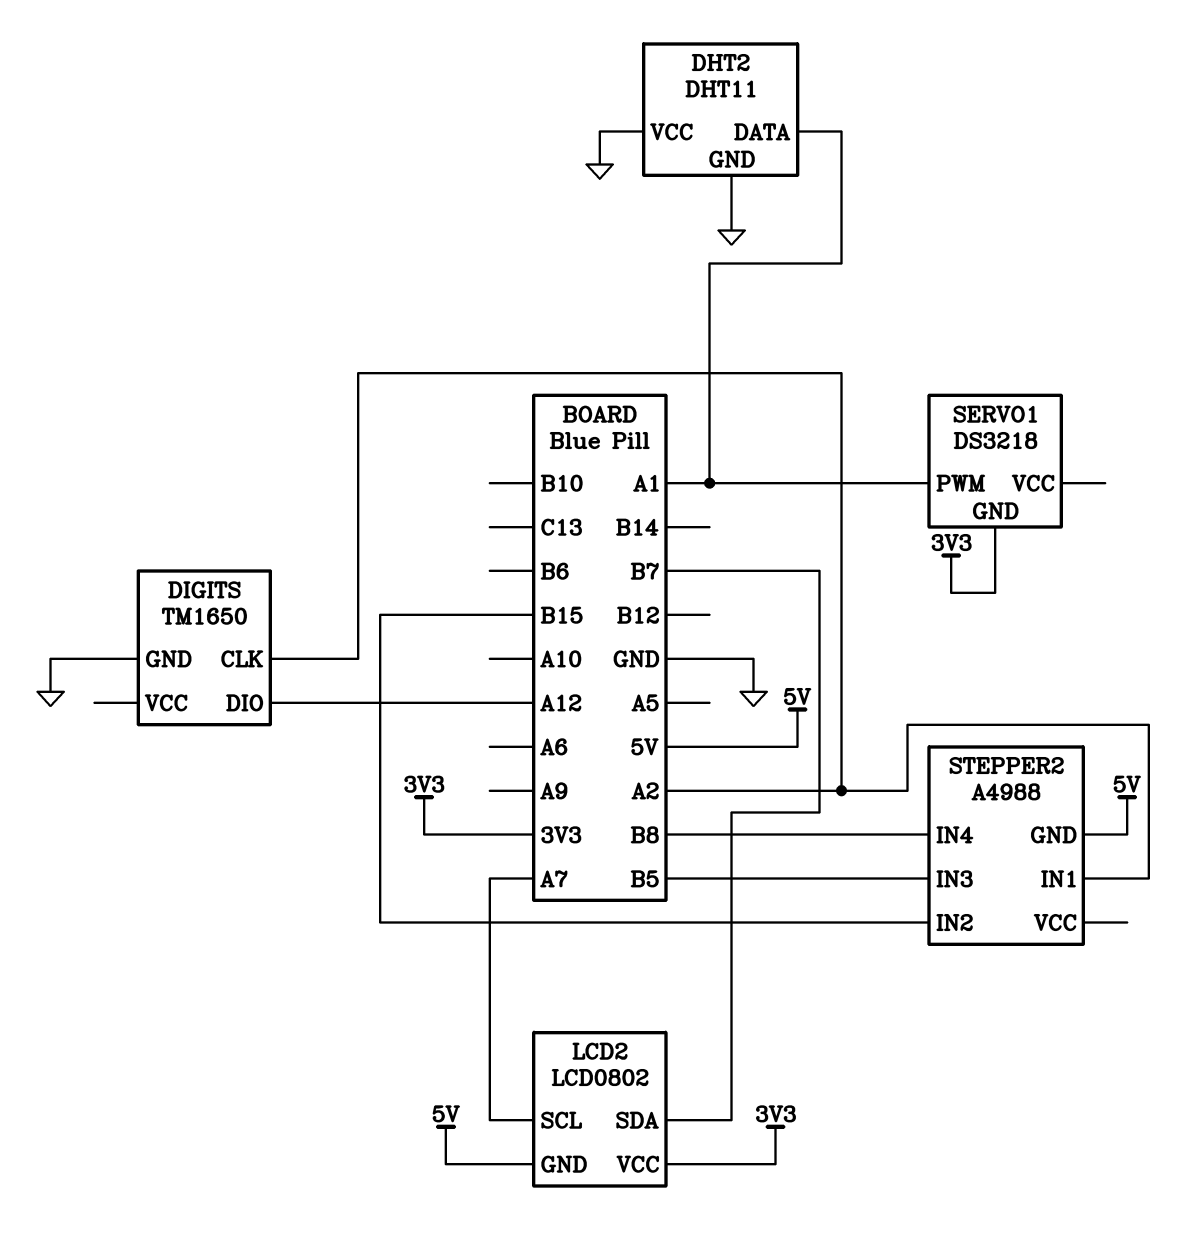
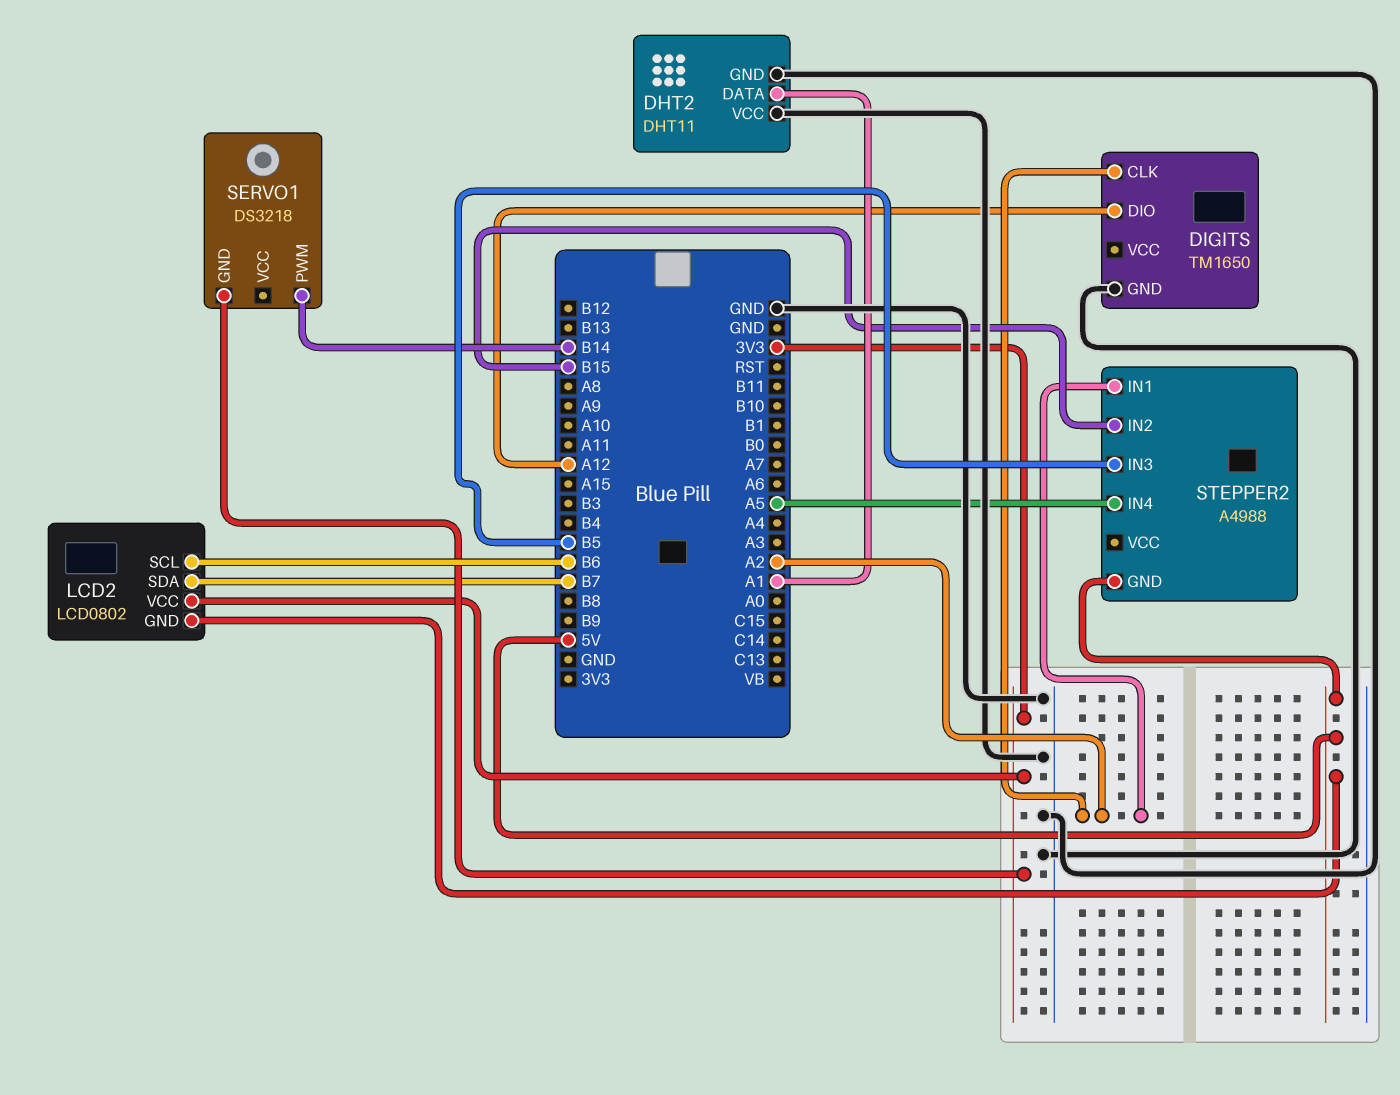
LCD2 pin SCL: A7 -> B6
SERVO1 pin PWM: A1 -> B14
STEPPER2 pin IN4: B8 -> A5

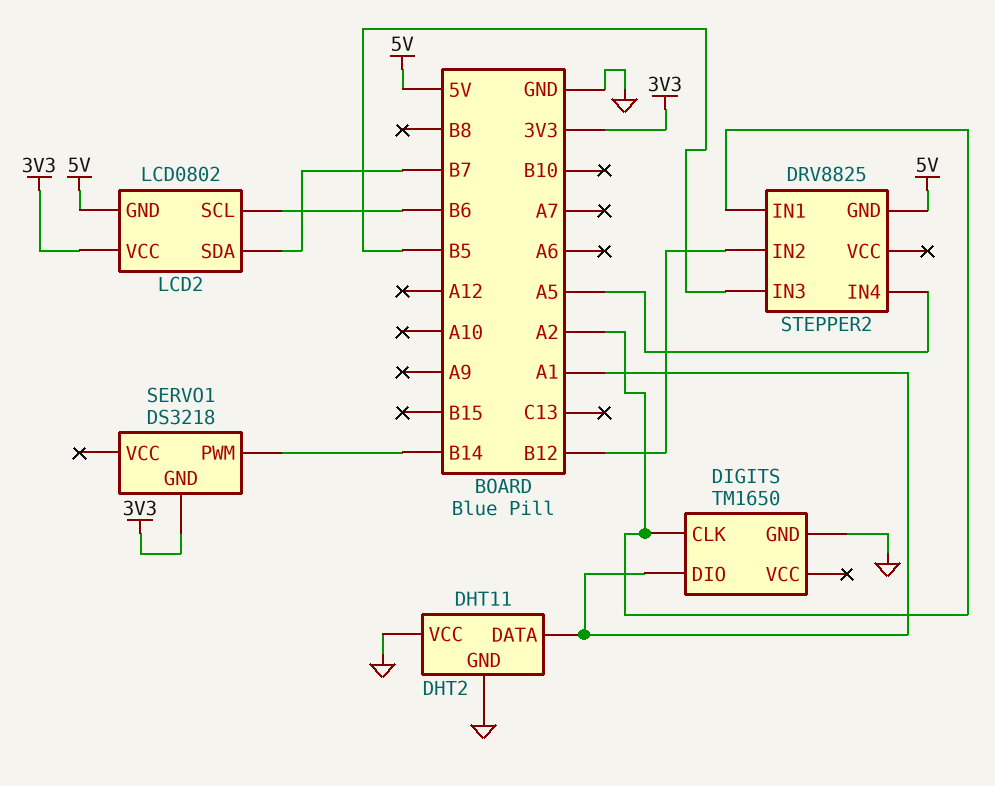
DIGITS pin DIO: A12 -> A1
STEPPER2: A4988 -> DRV8825
STEPPER2 pin IN2: B15 -> B12

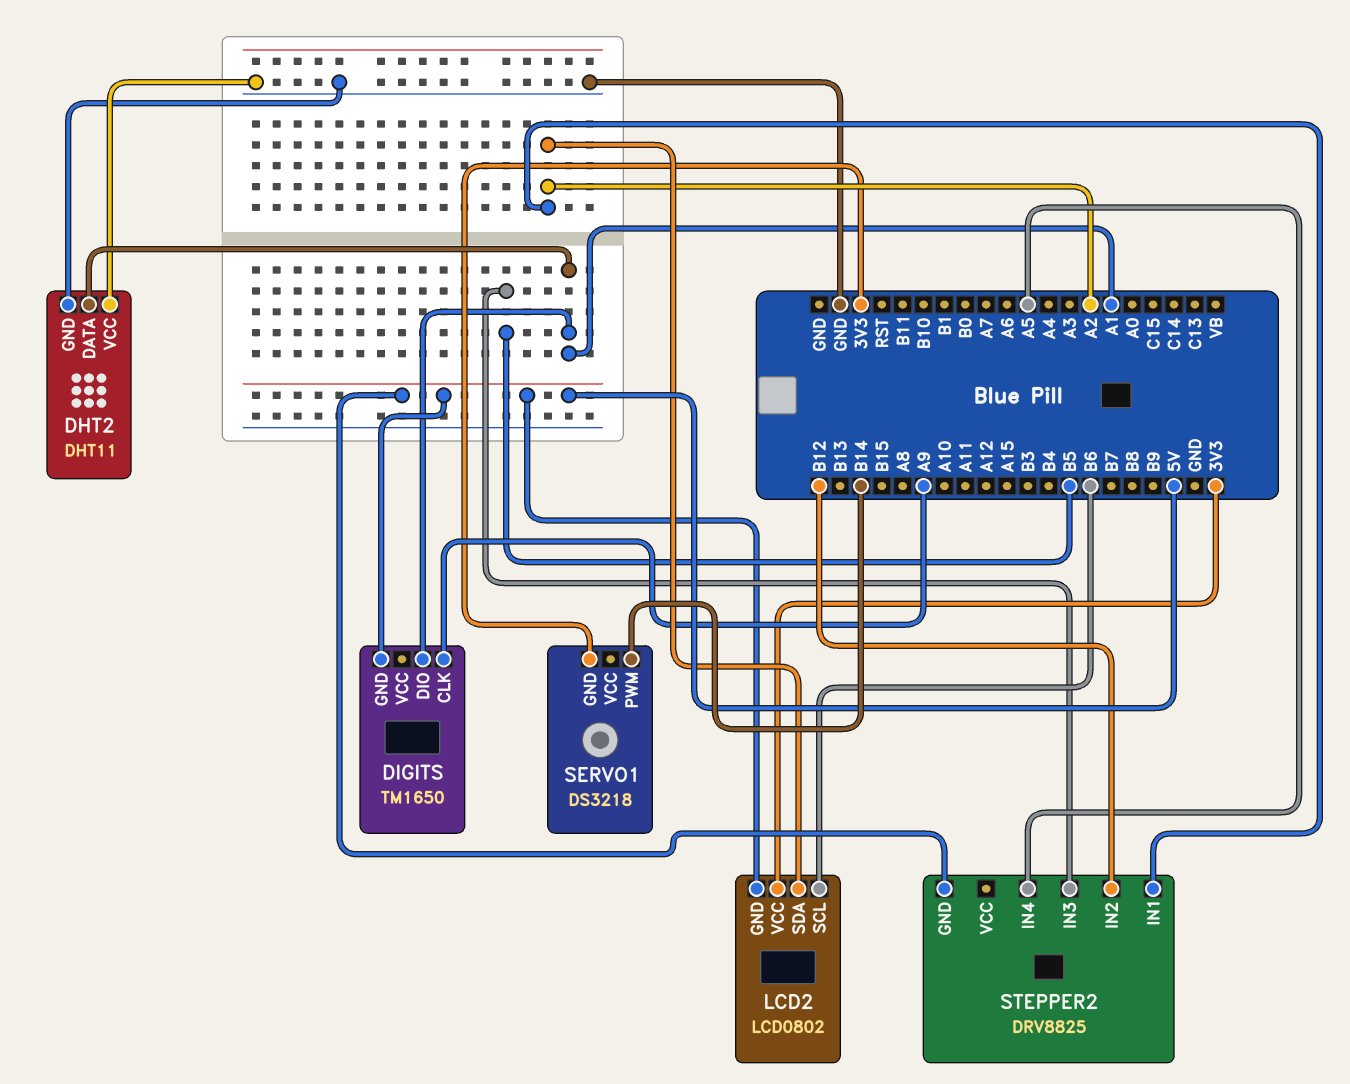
DIGITS pin CLK: A2 -> A9
DIGITS pin GND: GND -> 5V
LCD2 pin SDA: B7 -> A2

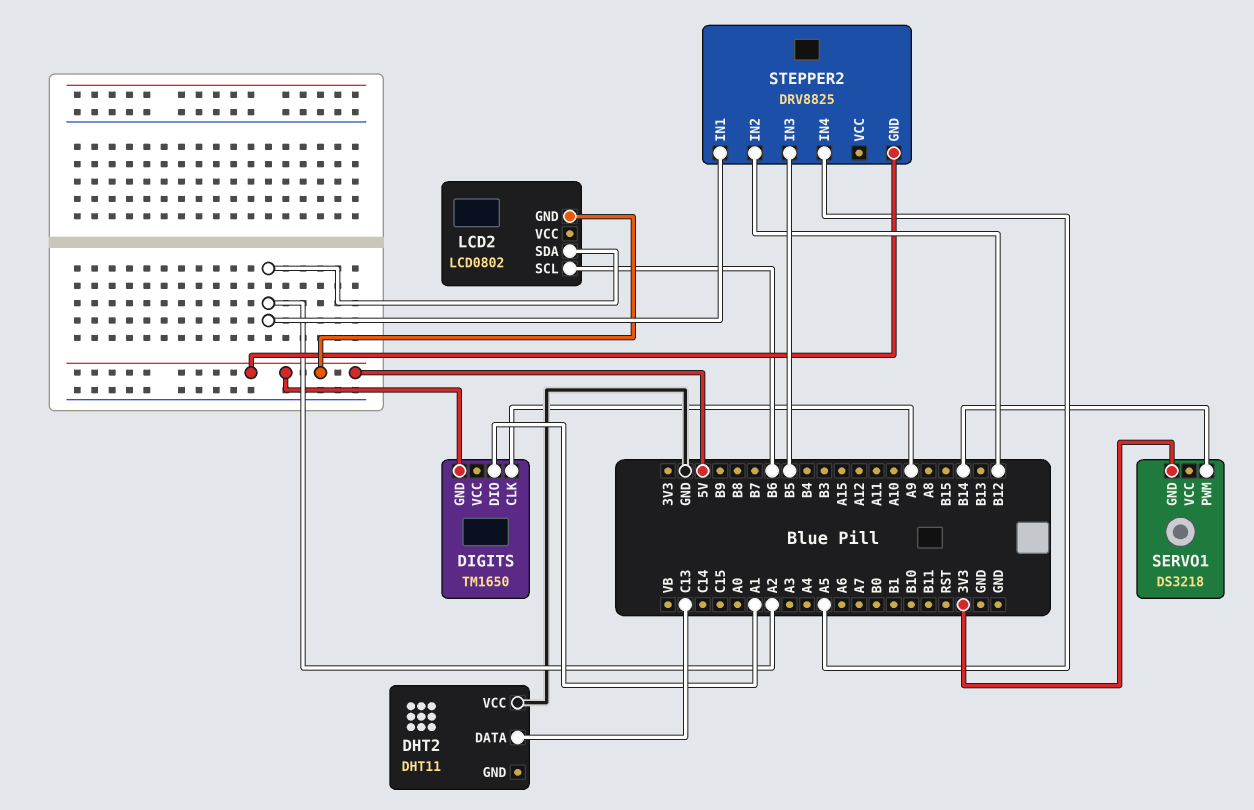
DHT2 pin DATA: A1 -> C13
DHT2 pin GND: GND -> none
LCD2 pin VCC: 3V3 -> none

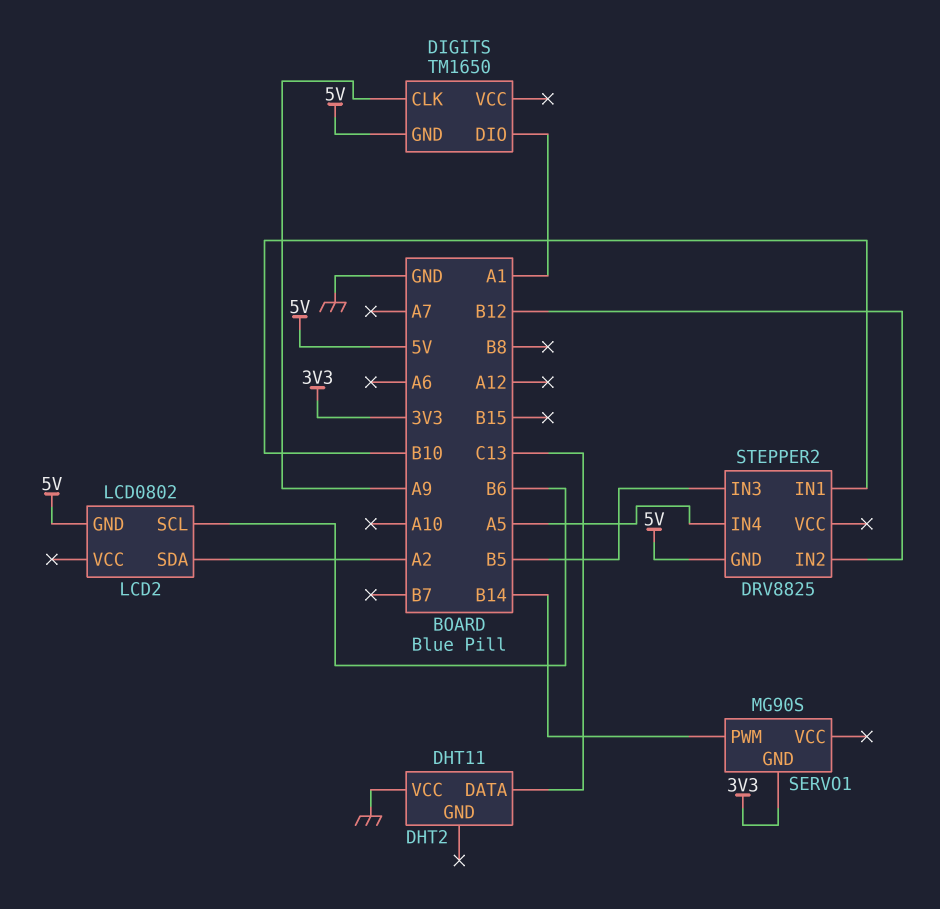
SERVO1: DS3218 -> MG90S
STEPPER2 pin IN1: A2 -> B10

